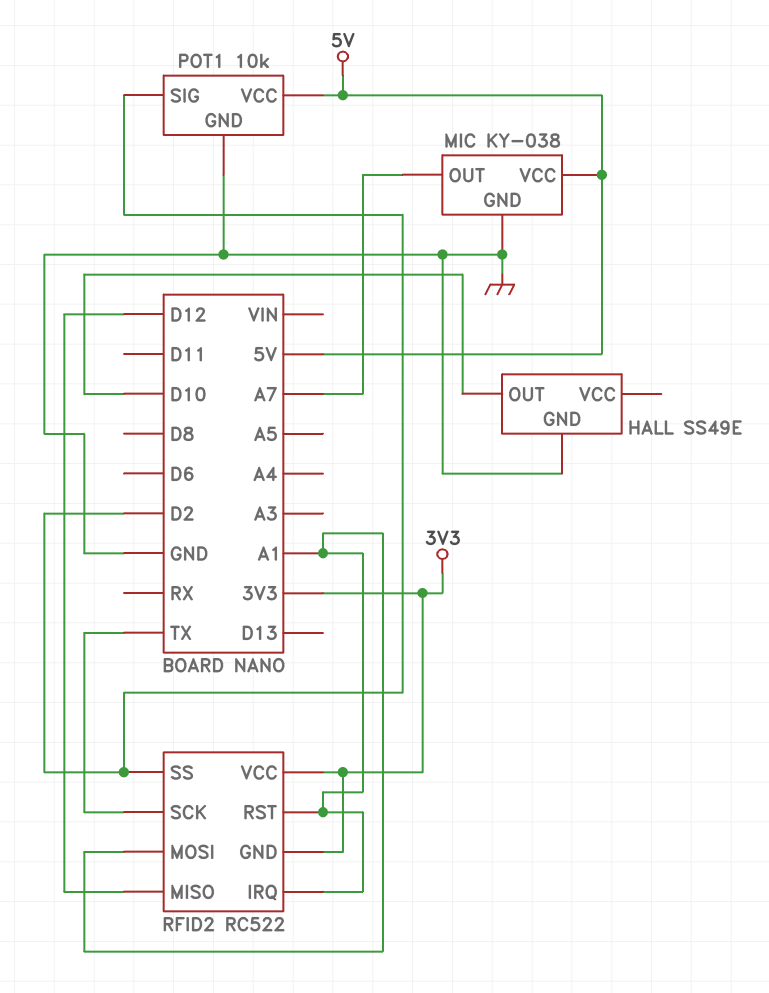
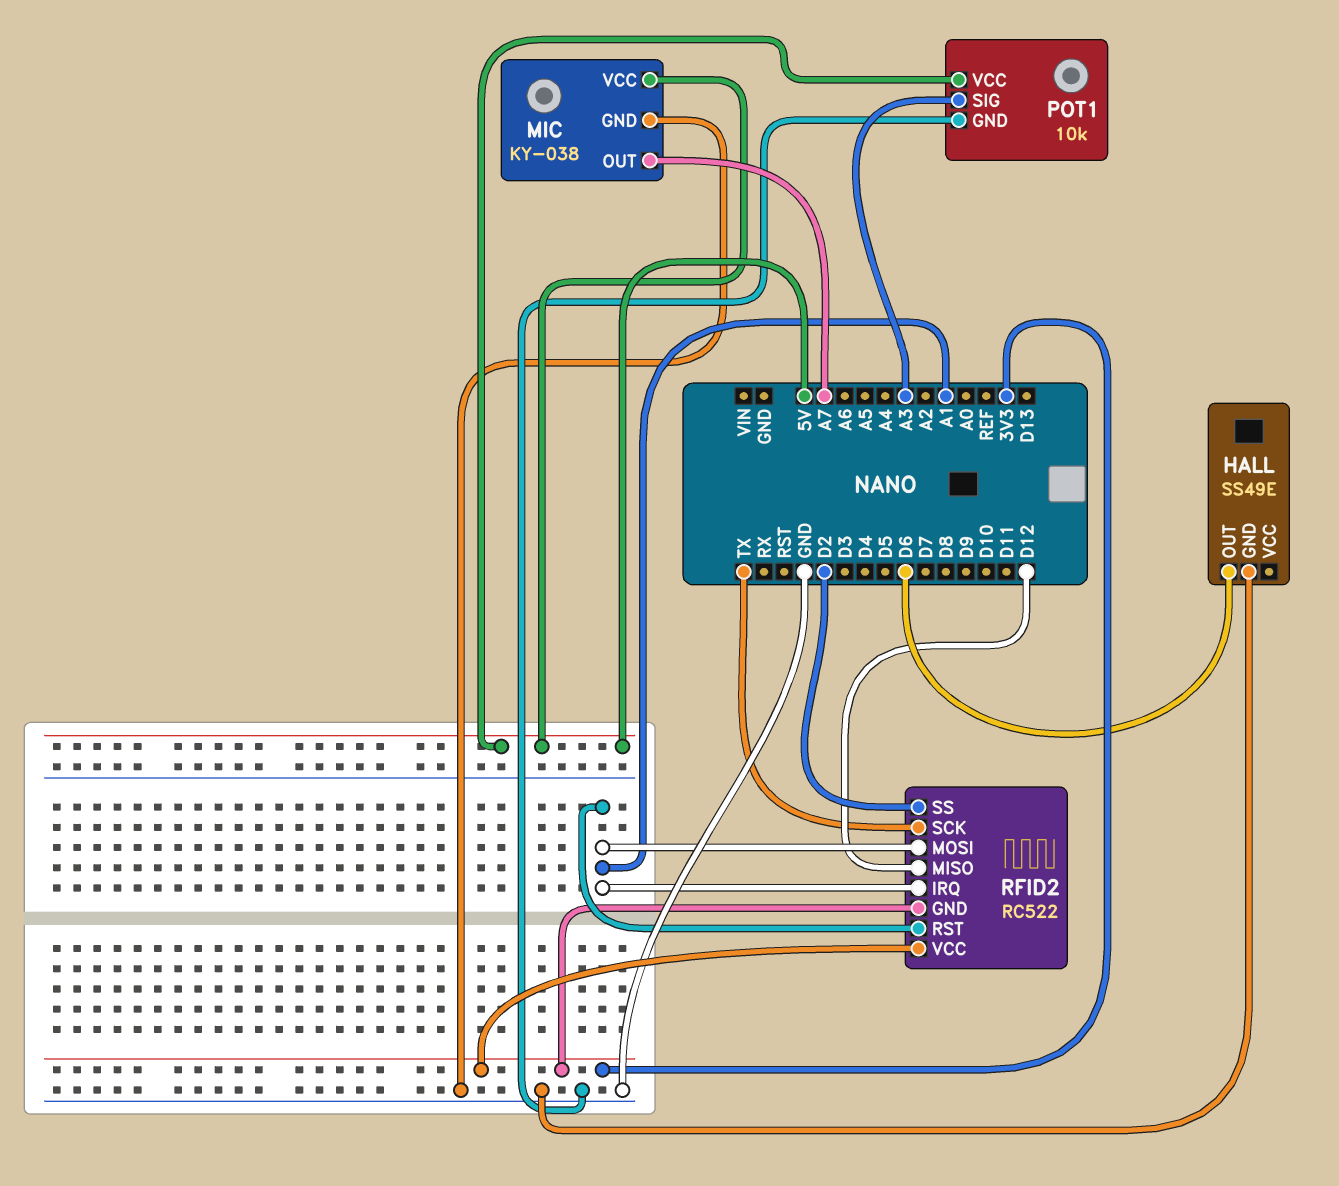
HALL pin OUT: D10 -> D6
POT1 pin SIG: D2 -> A3

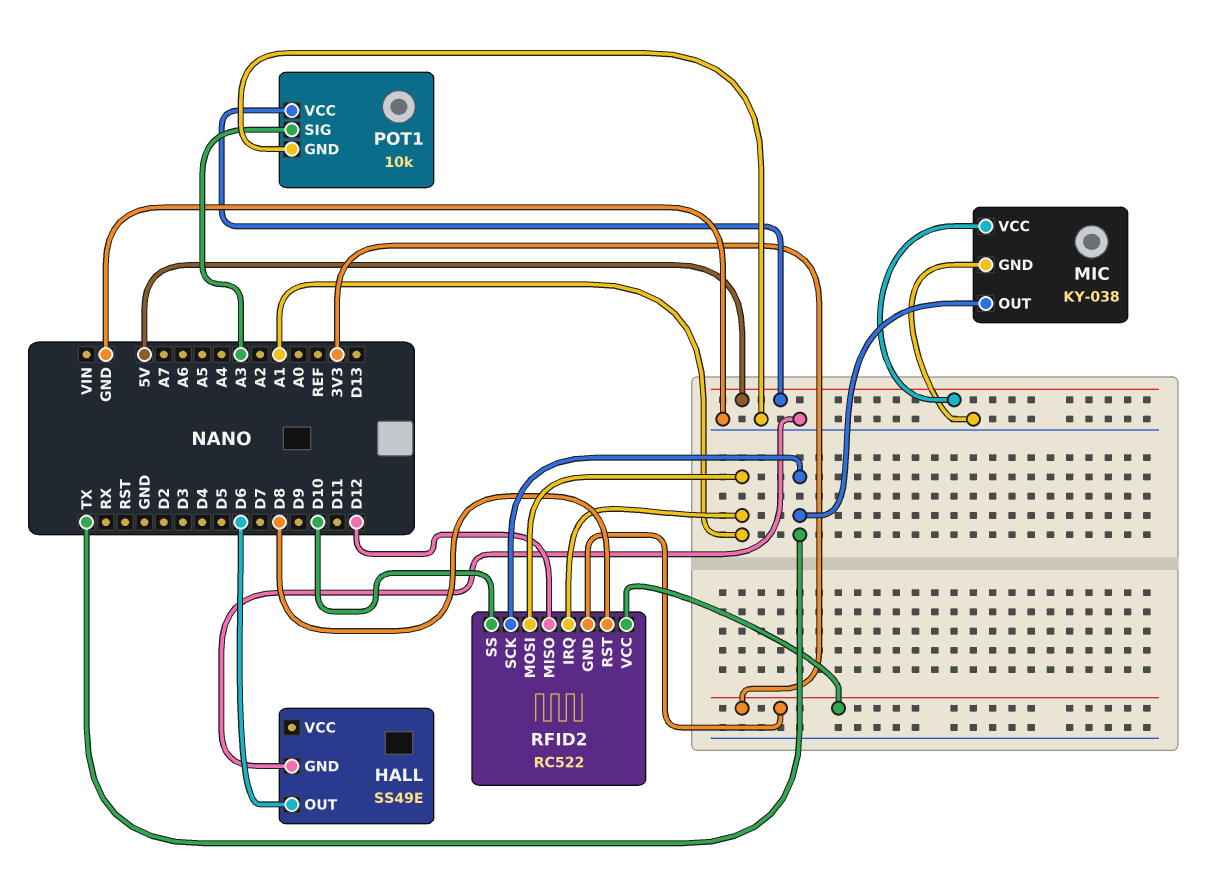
MIC pin OUT: A7 -> TX
RFID2 pin RST: A1 -> D8
RFID2 pin SS: D2 -> D10

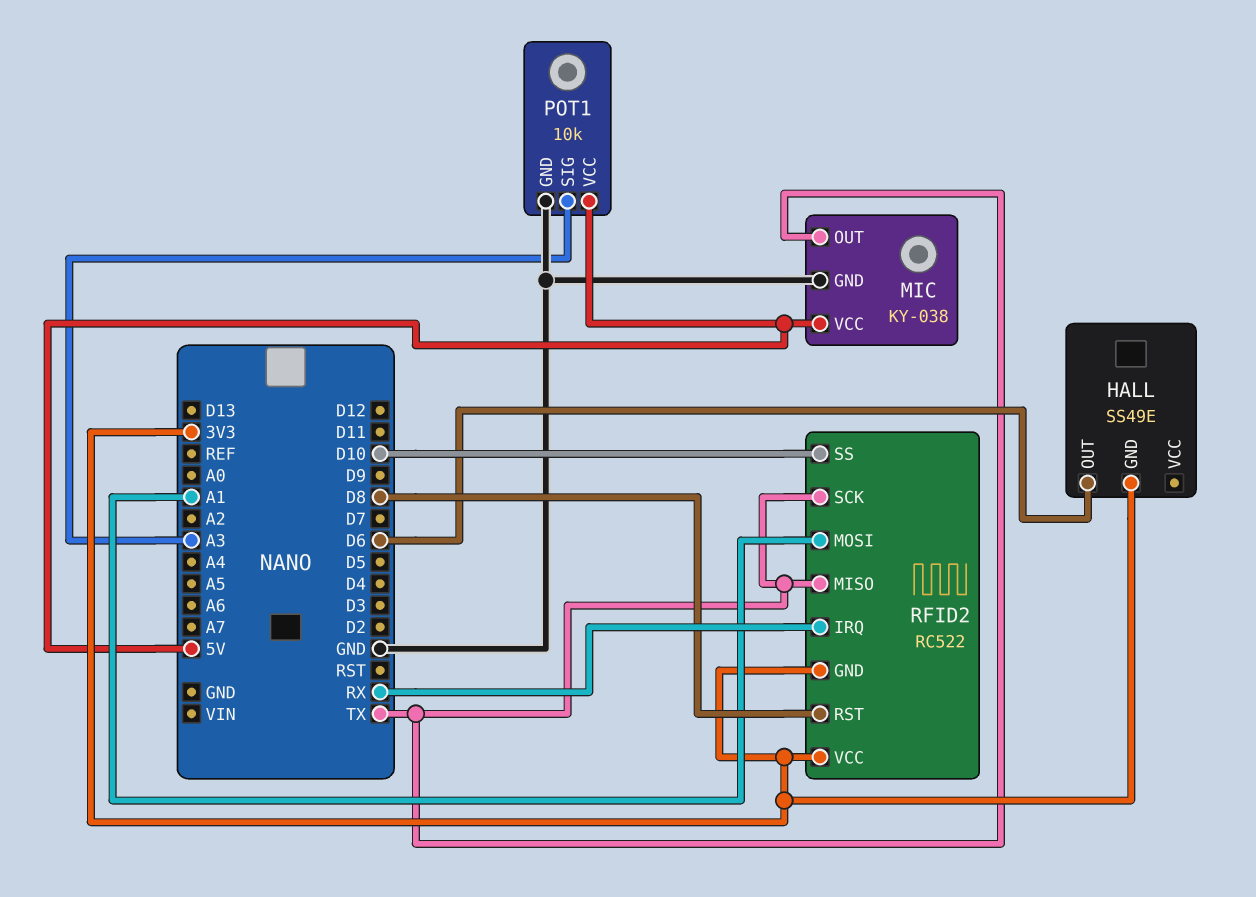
HALL pin GND: GND -> 3V3
RFID2 pin IRQ: A1 -> RX
RFID2 pin MISO: D12 -> TX

